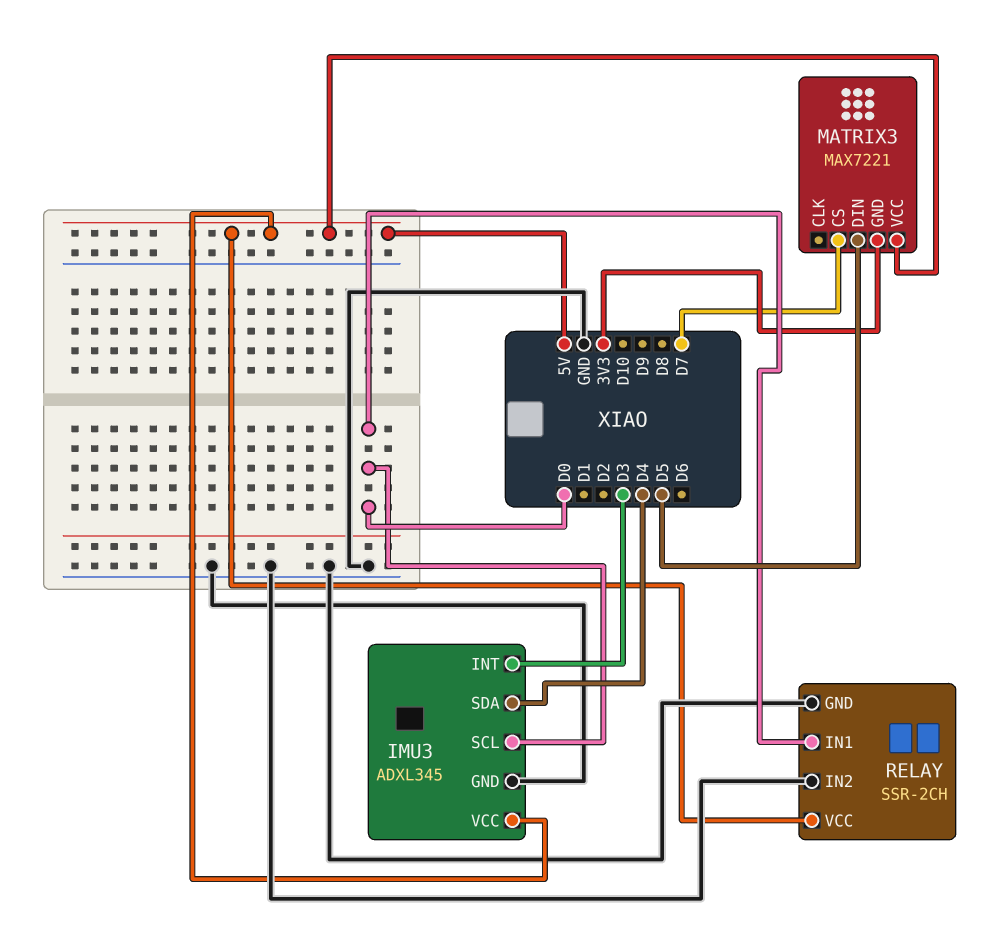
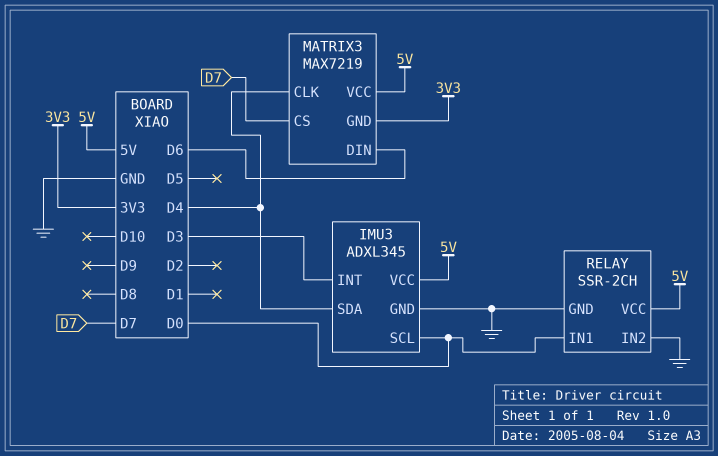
MATRIX3: MAX7221 -> MAX7219
MATRIX3 pin CLK: none -> D4
MATRIX3 pin DIN: D5 -> D6

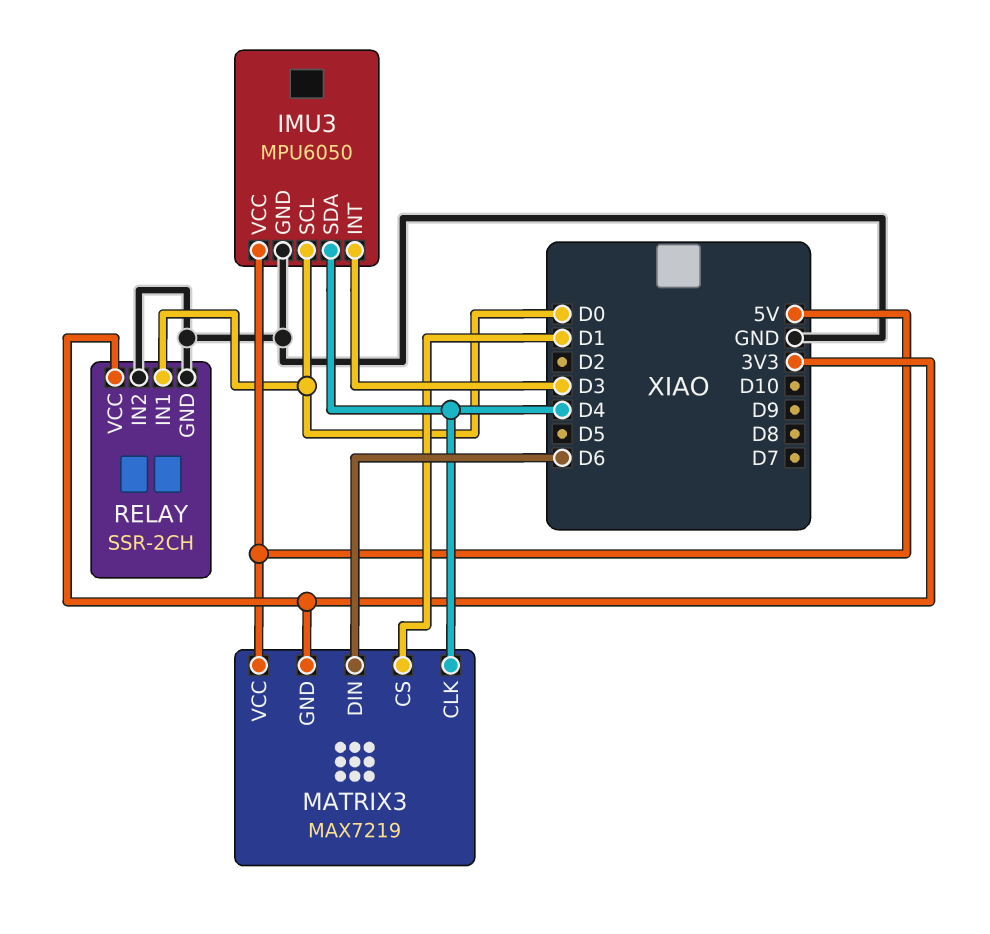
IMU3: ADXL345 -> MPU6050
MATRIX3 pin CS: D7 -> D1
RELAY pin VCC: 5V -> 3V3

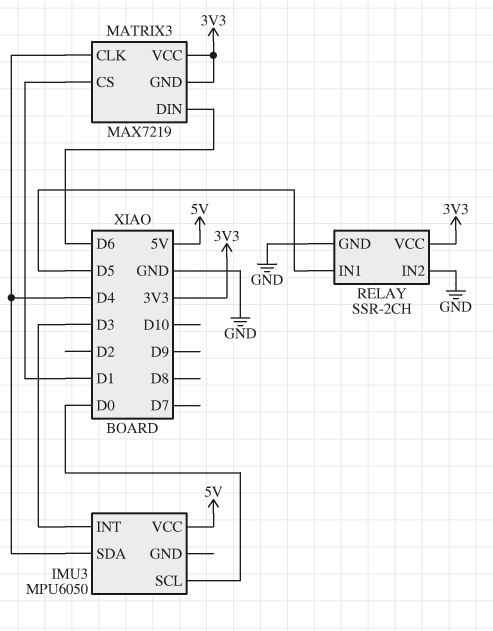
IMU3 pin GND: GND -> none
MATRIX3 pin VCC: 5V -> 3V3
RELAY pin IN1: D0 -> D5

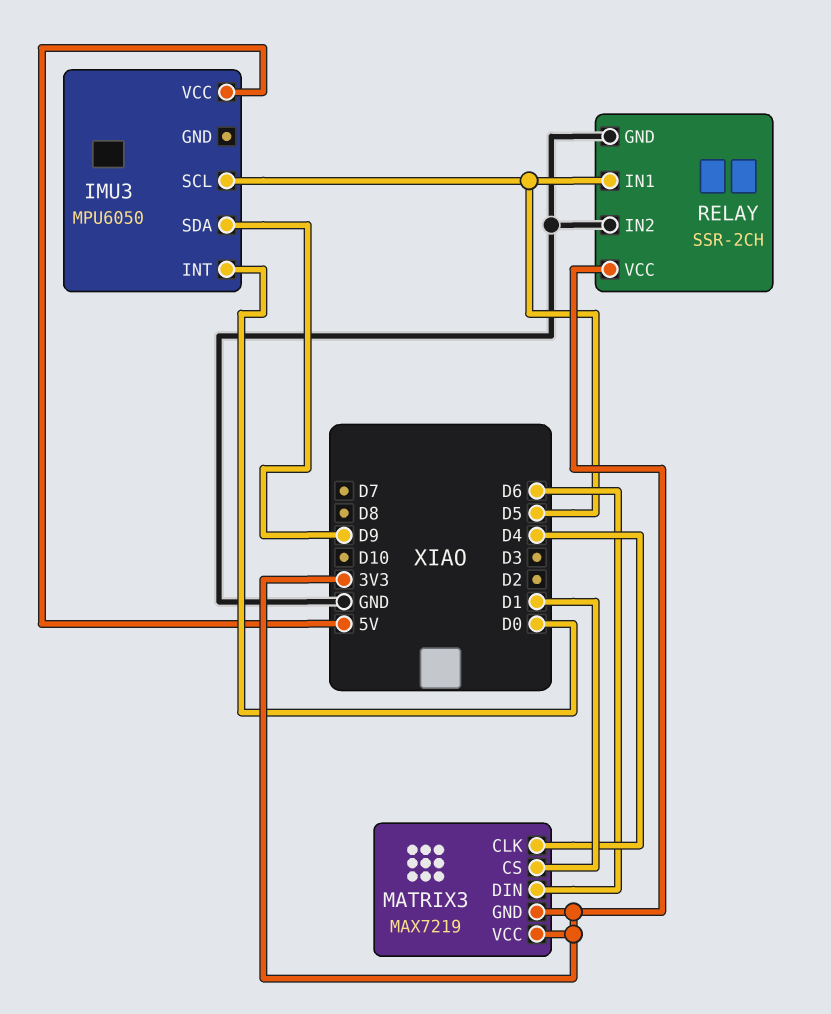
IMU3 pin INT: D3 -> D0
IMU3 pin SCL: D0 -> D5
IMU3 pin SDA: D4 -> D9

